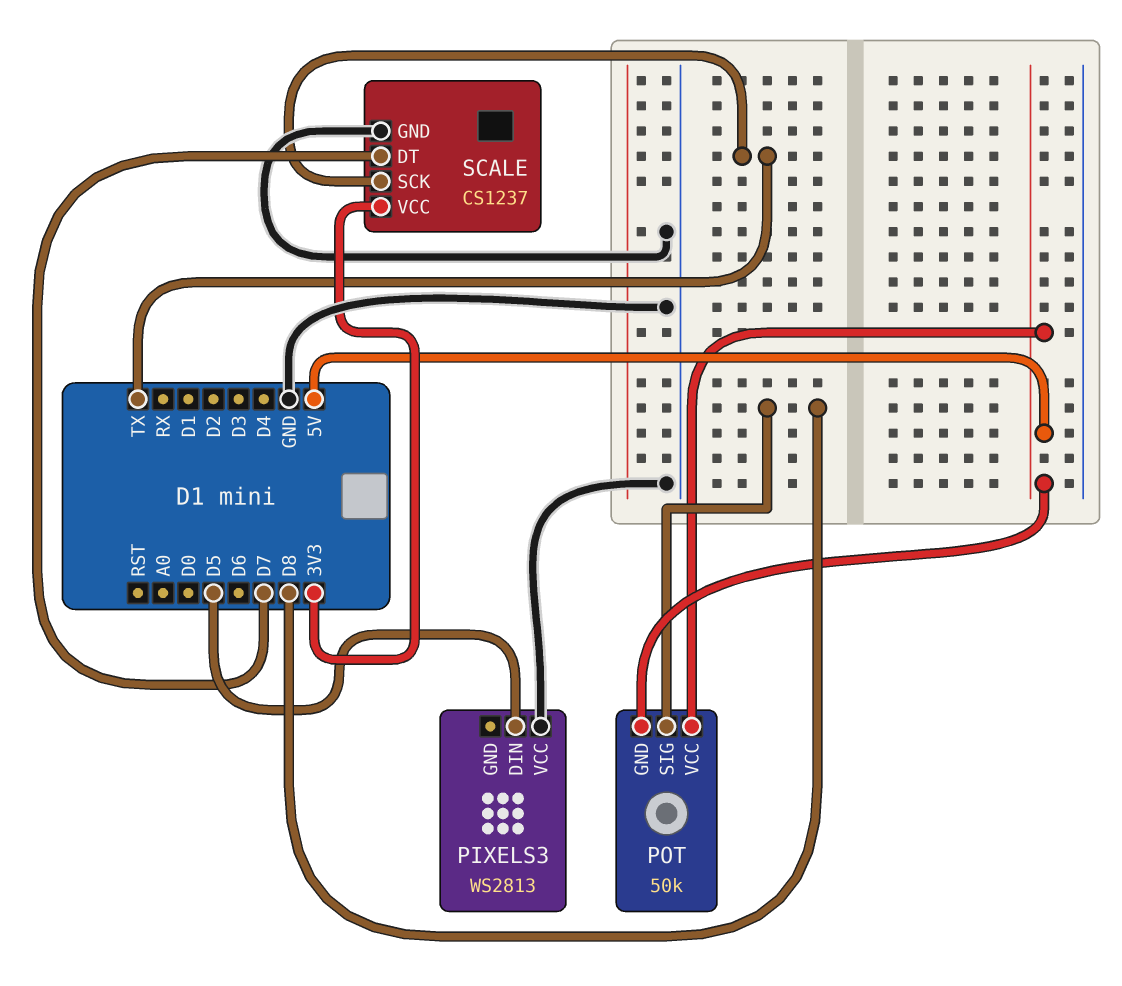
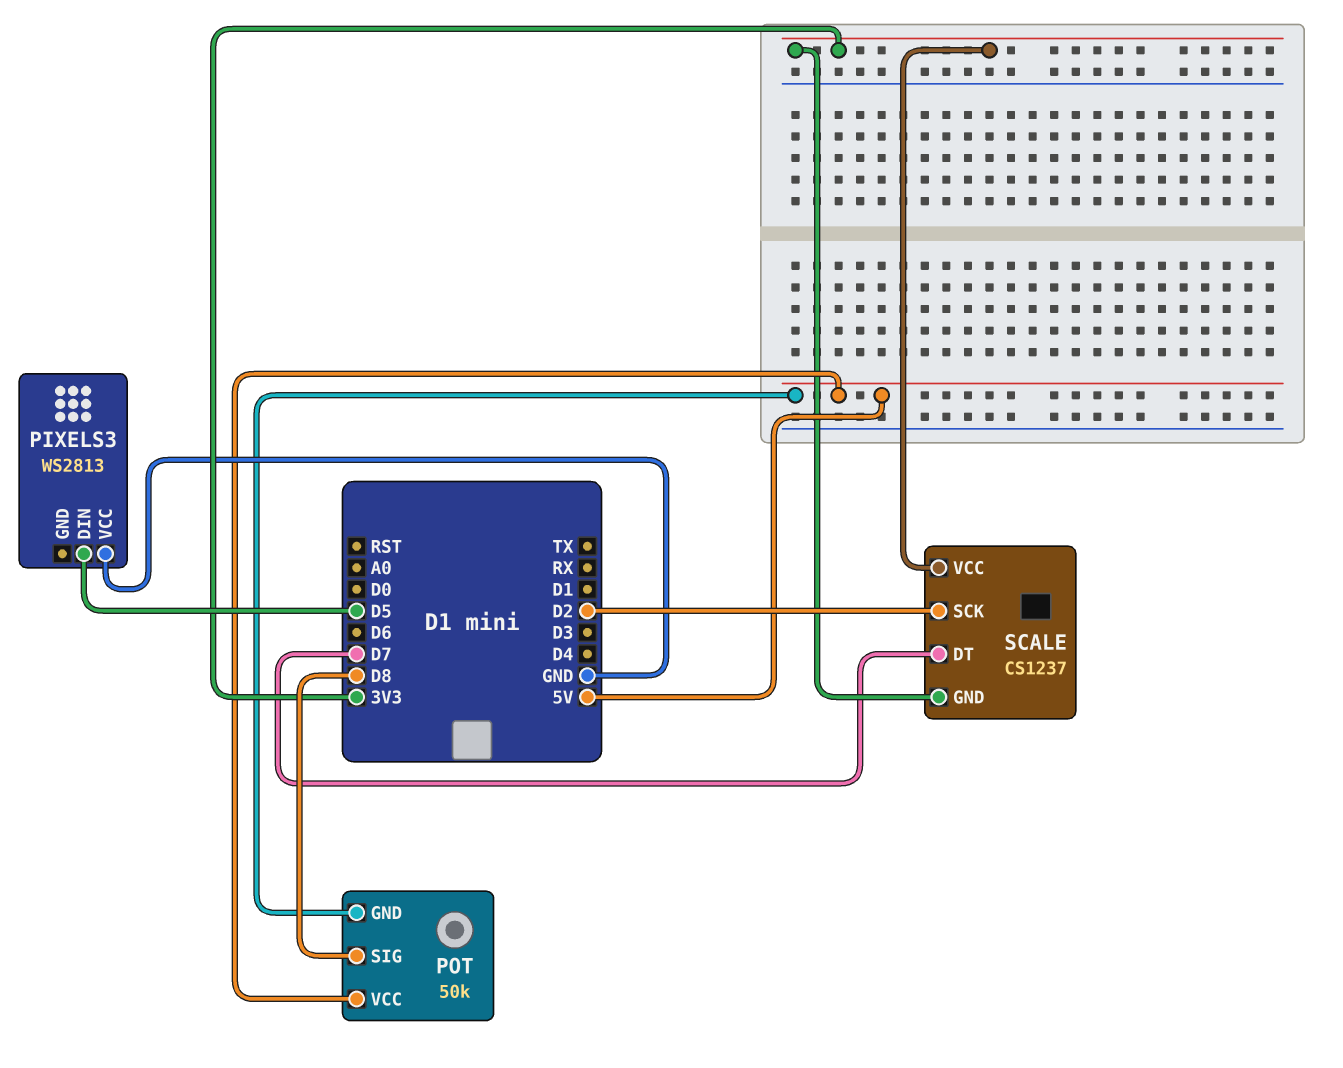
SCALE pin GND: GND -> 3V3
SCALE pin SCK: TX -> D2

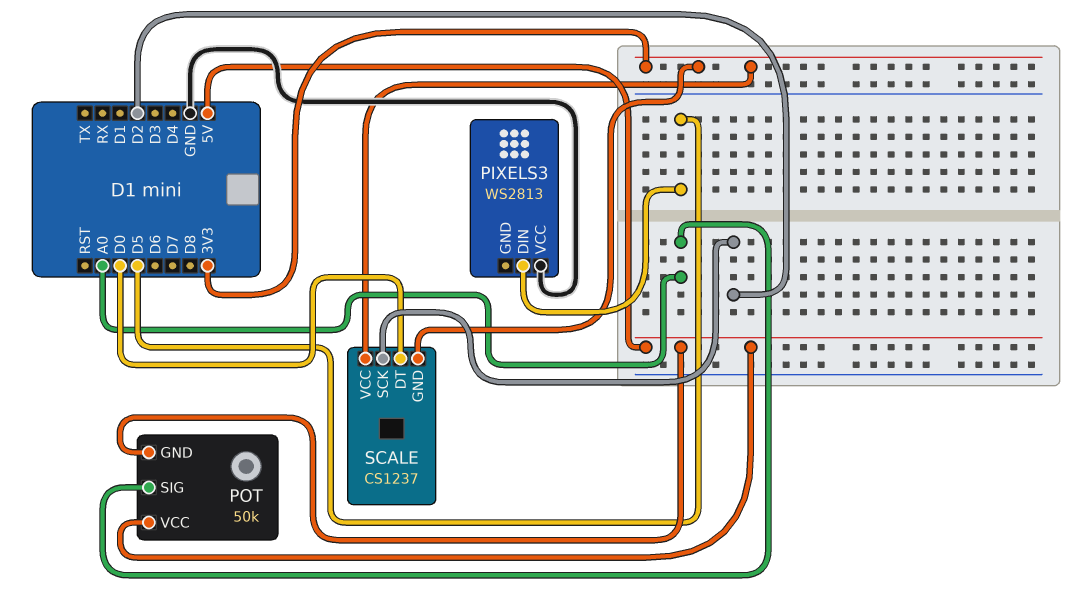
POT pin SIG: D8 -> A0
SCALE pin DT: D7 -> D0

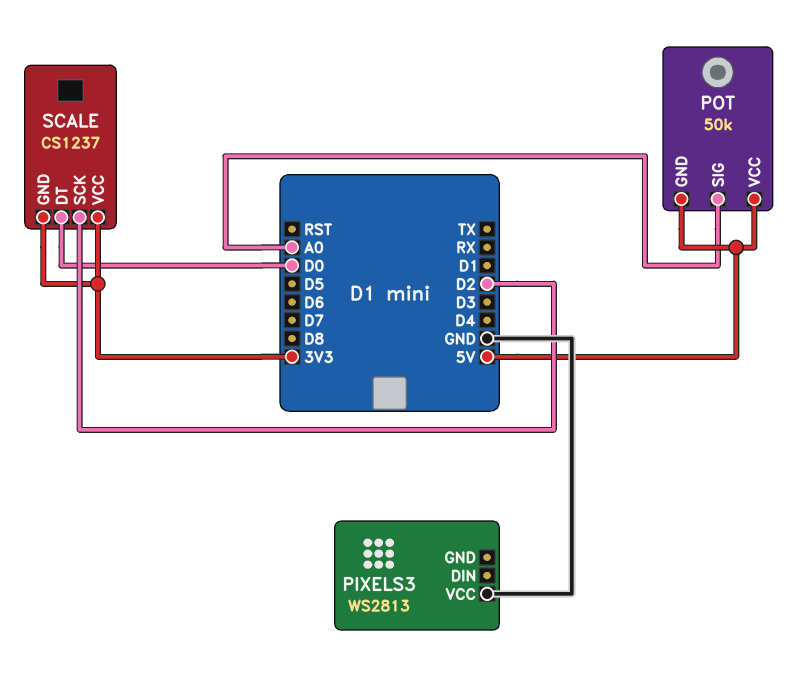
PIXELS3 pin DIN: D5 -> none

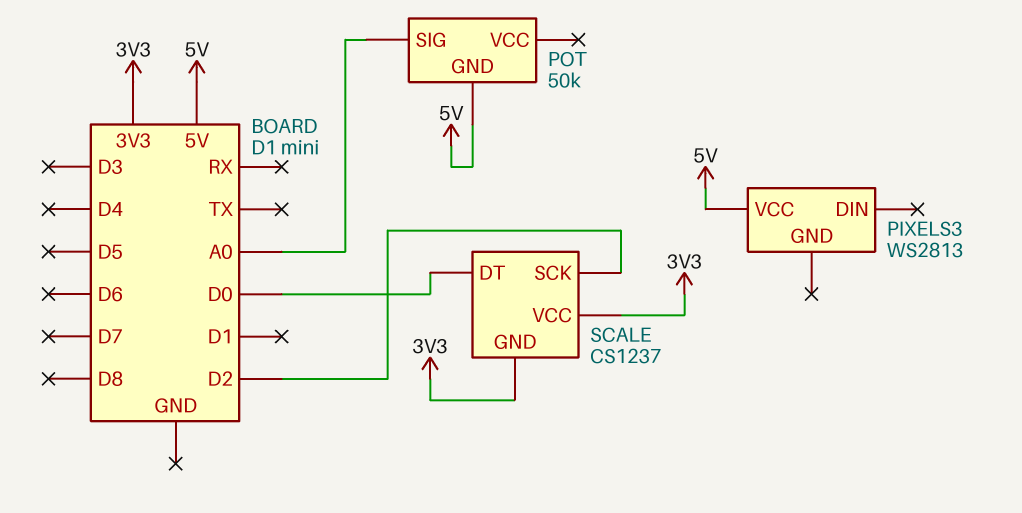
PIXELS3 pin VCC: GND -> 5V
POT pin VCC: 5V -> none

